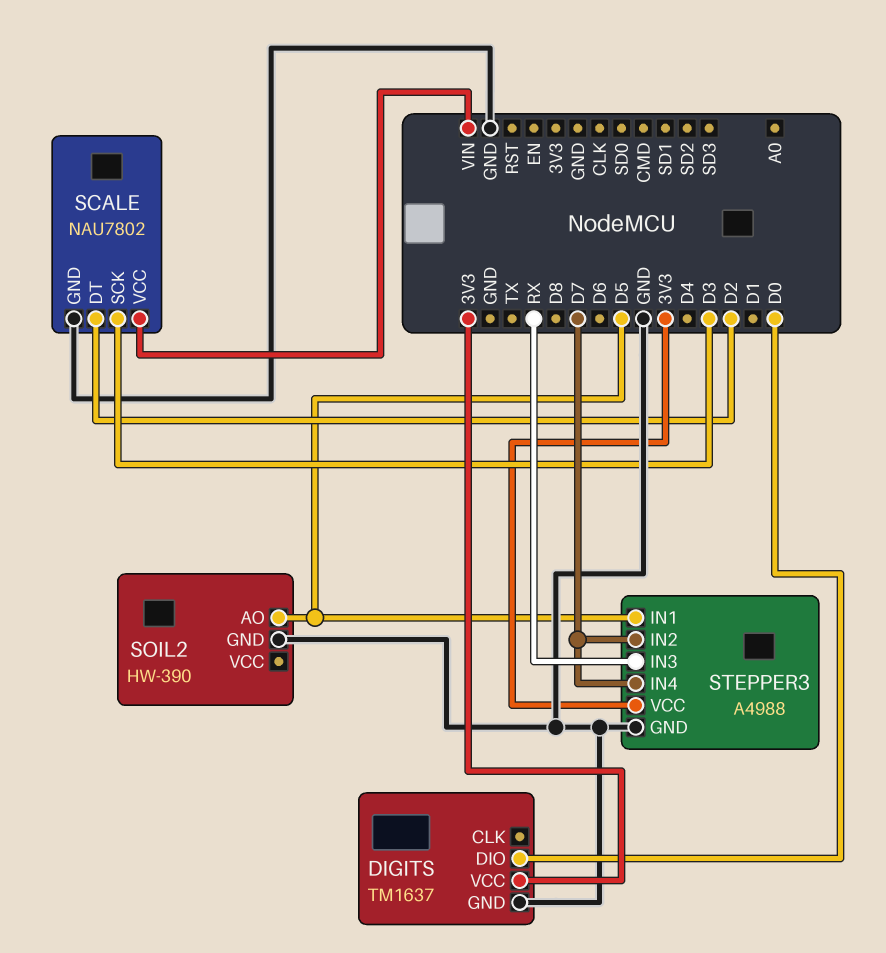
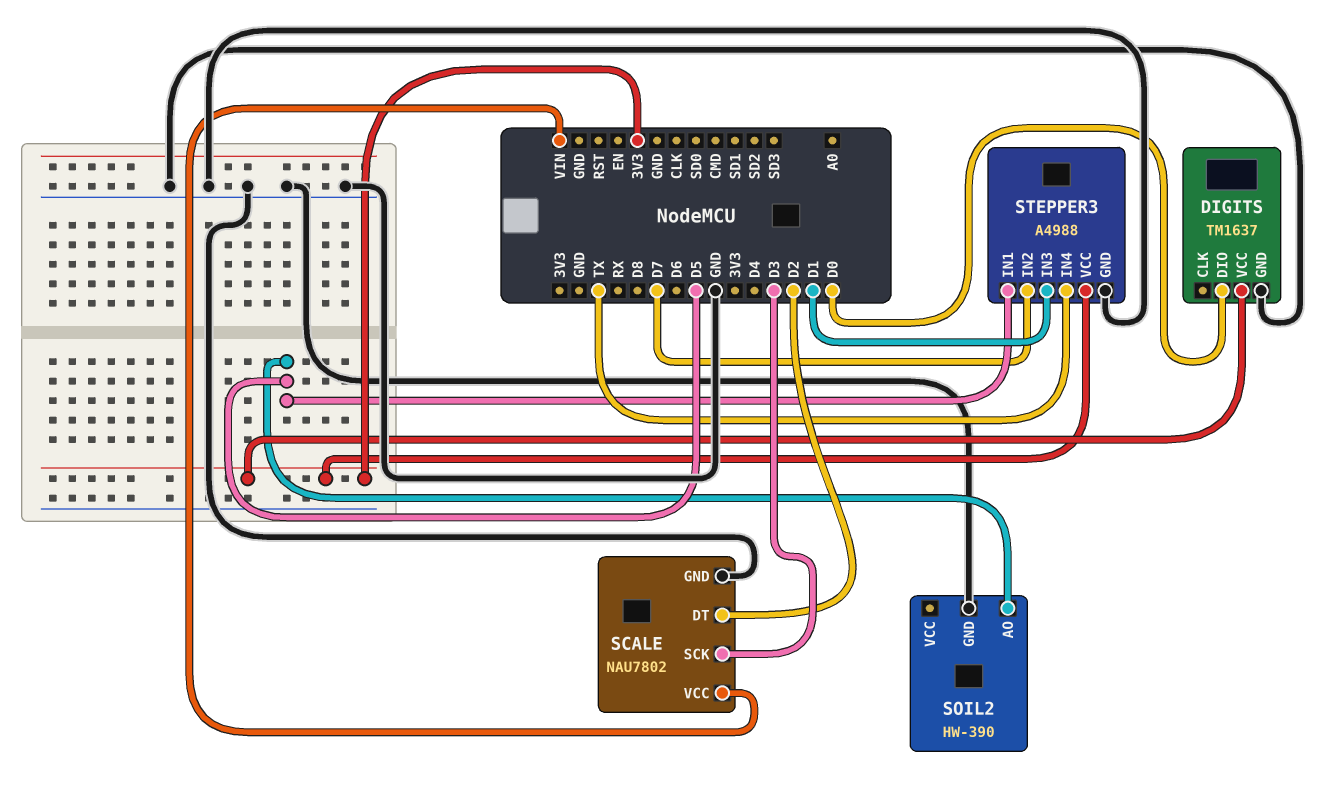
STEPPER3 pin IN3: RX -> D1
STEPPER3 pin IN4: D7 -> TX

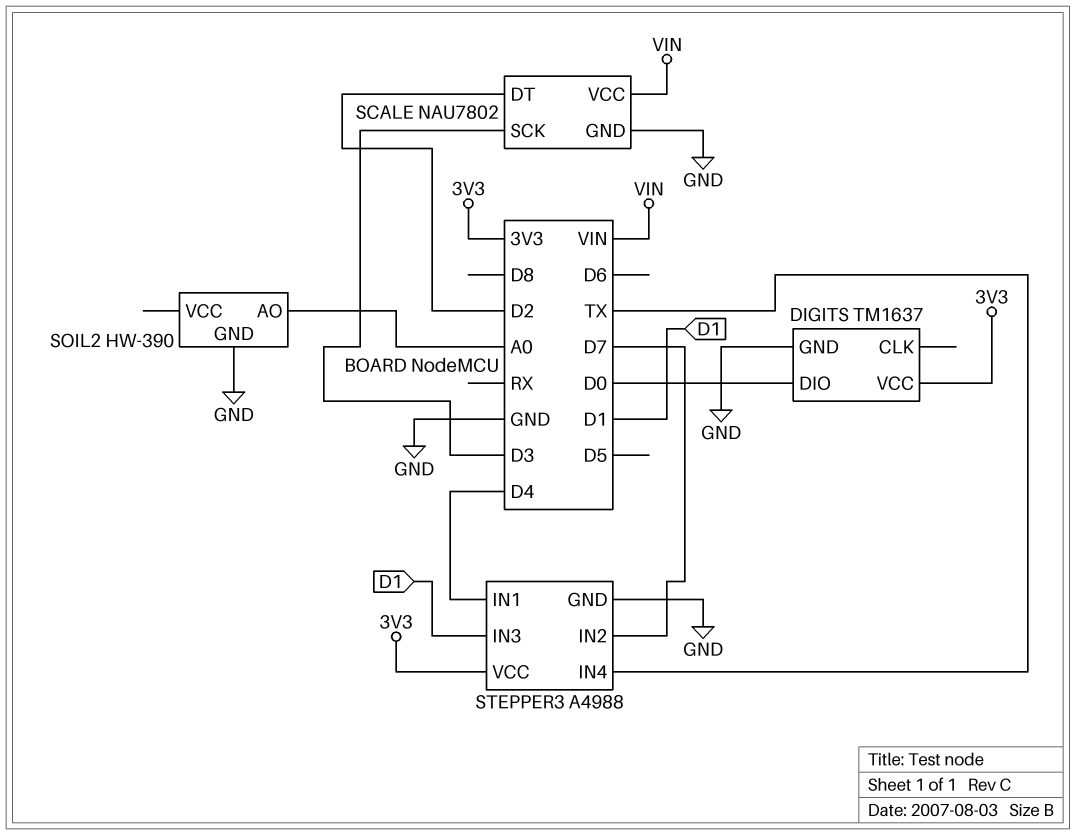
SOIL2 pin AO: D5 -> A0
STEPPER3 pin IN1: D5 -> D4

